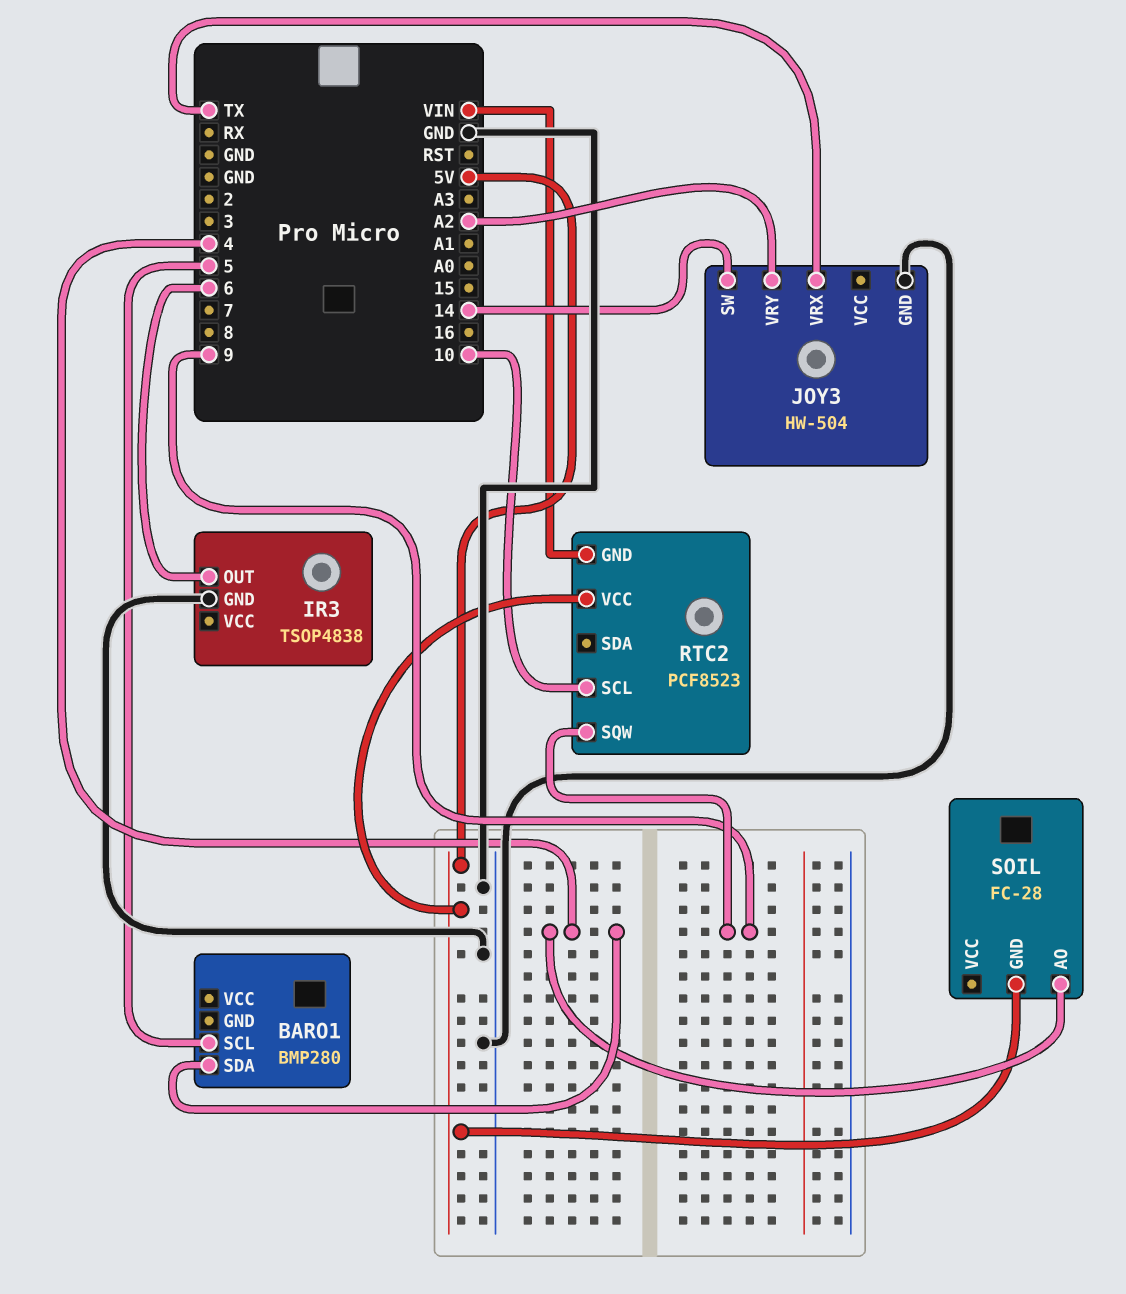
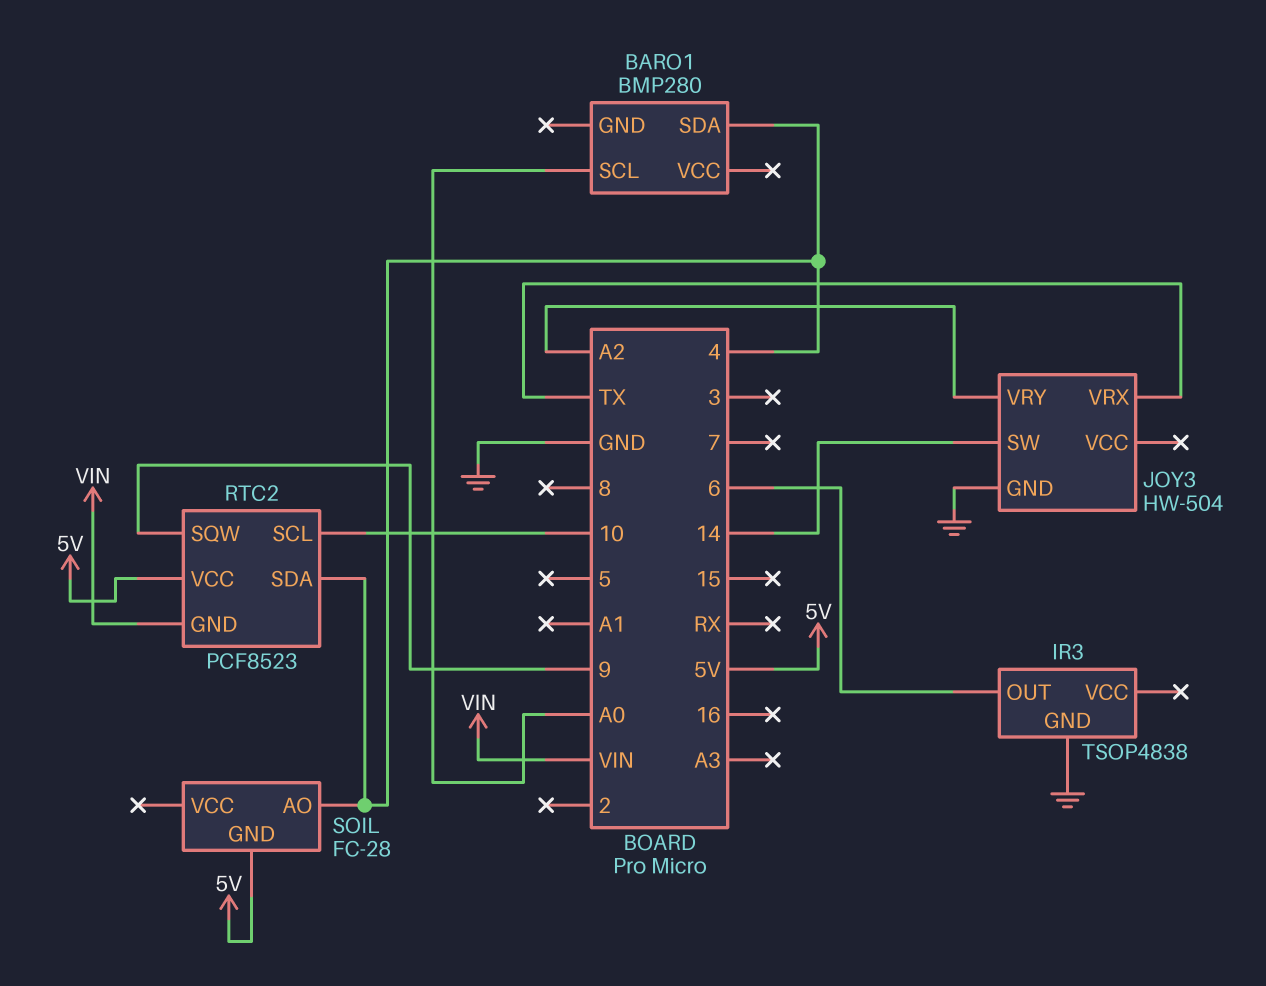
BARO1 pin SCL: 5 -> A0
RTC2 pin SDA: none -> 4

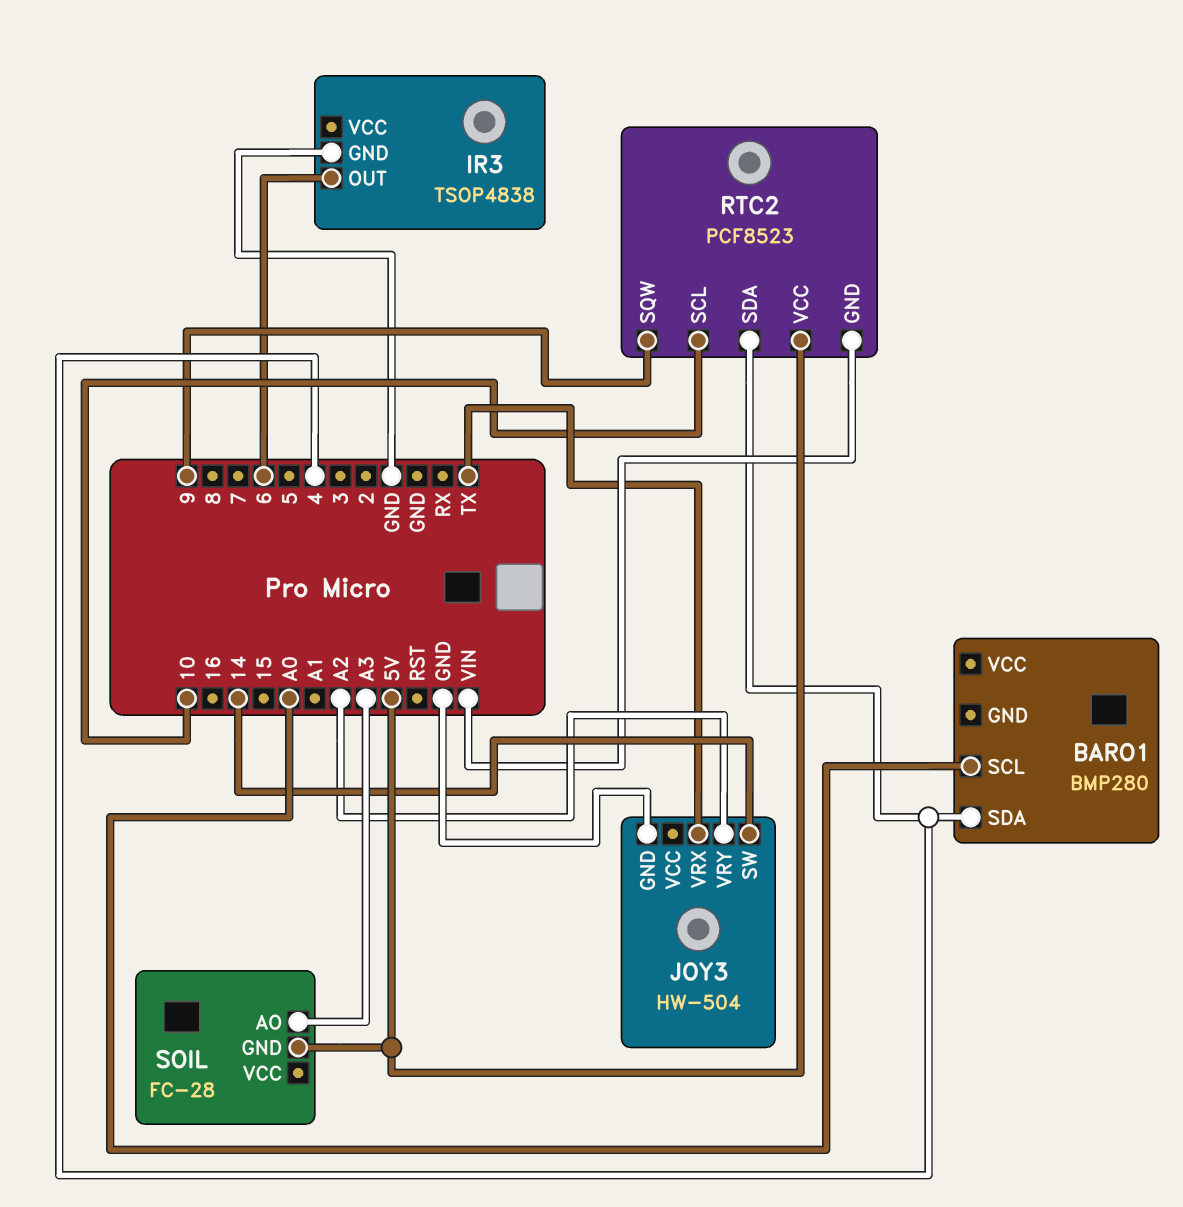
SOIL pin AO: 4 -> A3

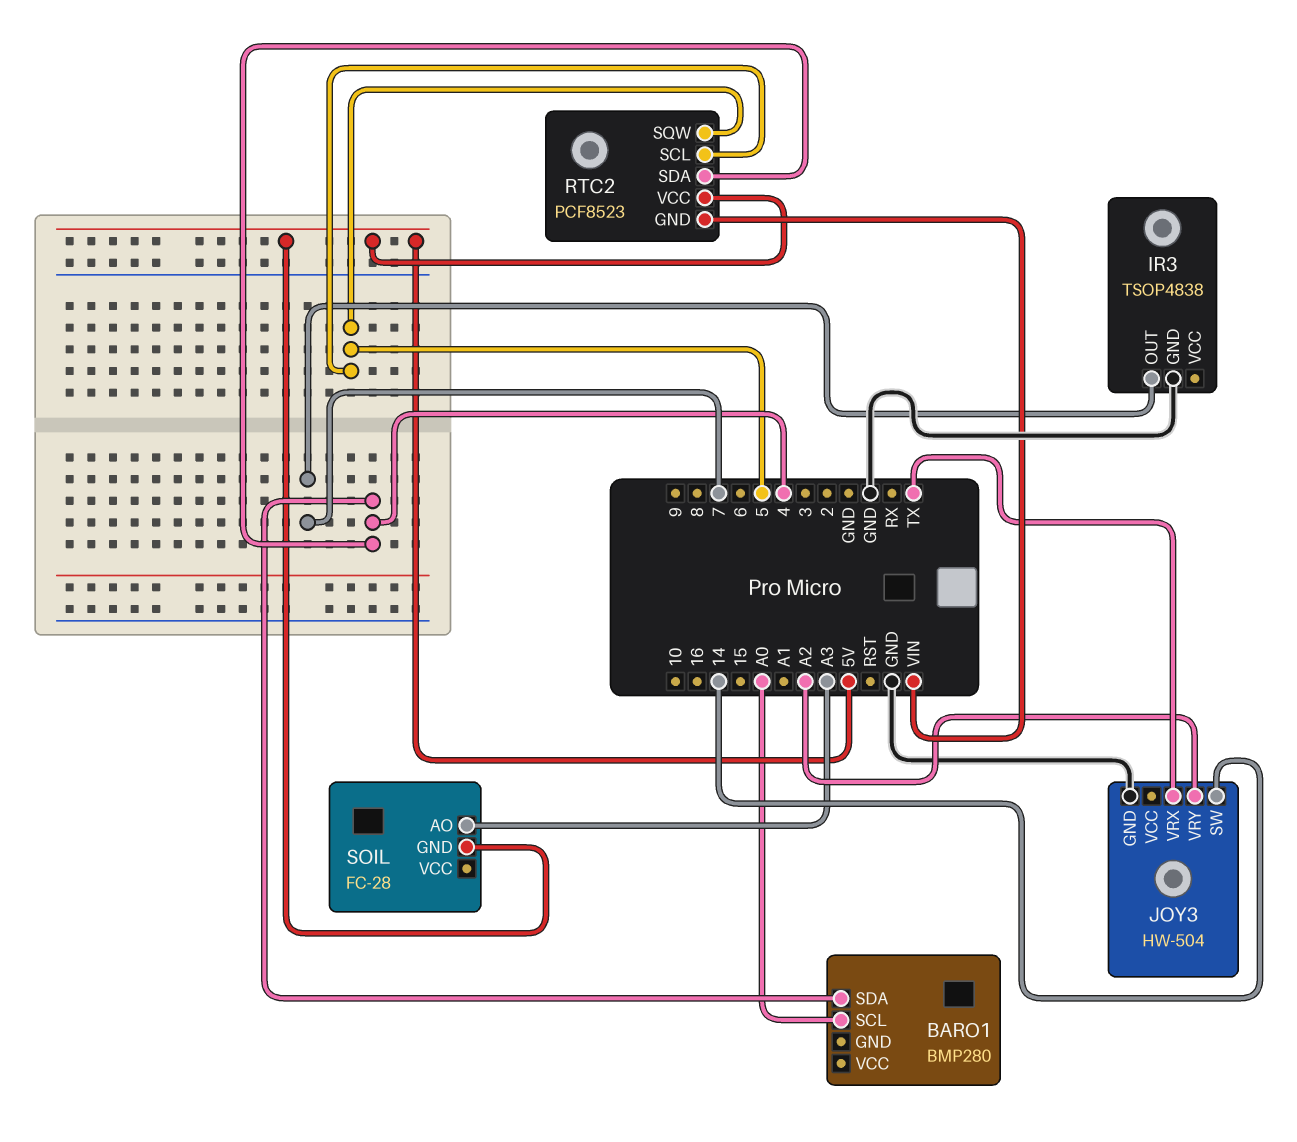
IR3 pin OUT: 6 -> 7
RTC2 pin SCL: 10 -> 5
RTC2 pin SQW: 9 -> 5

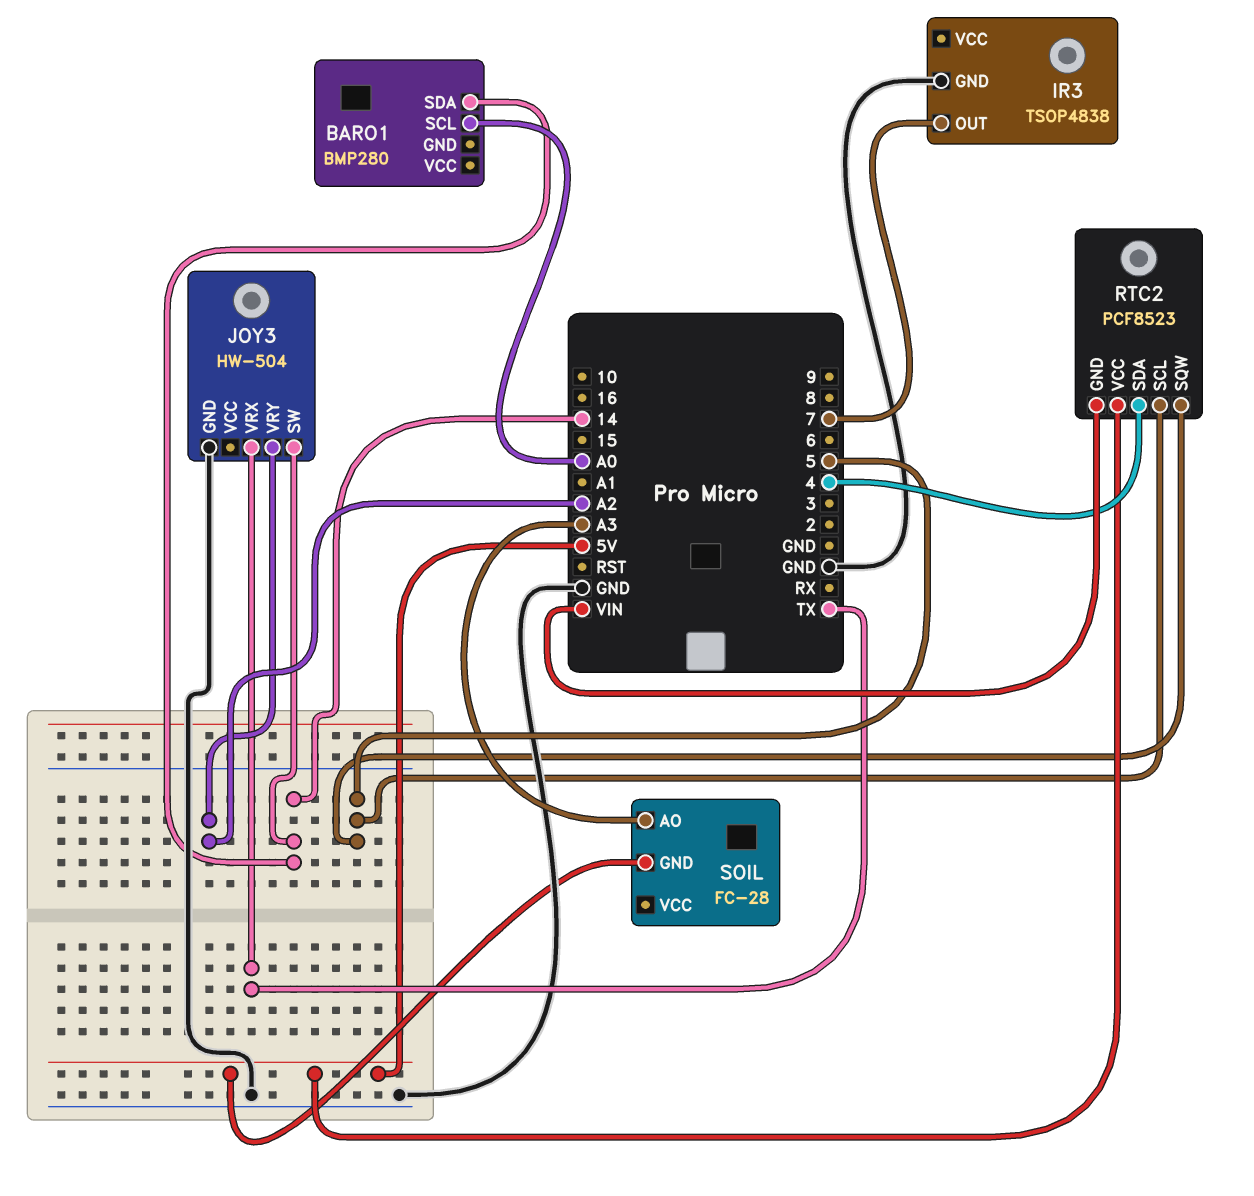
BARO1 pin SDA: 4 -> 14

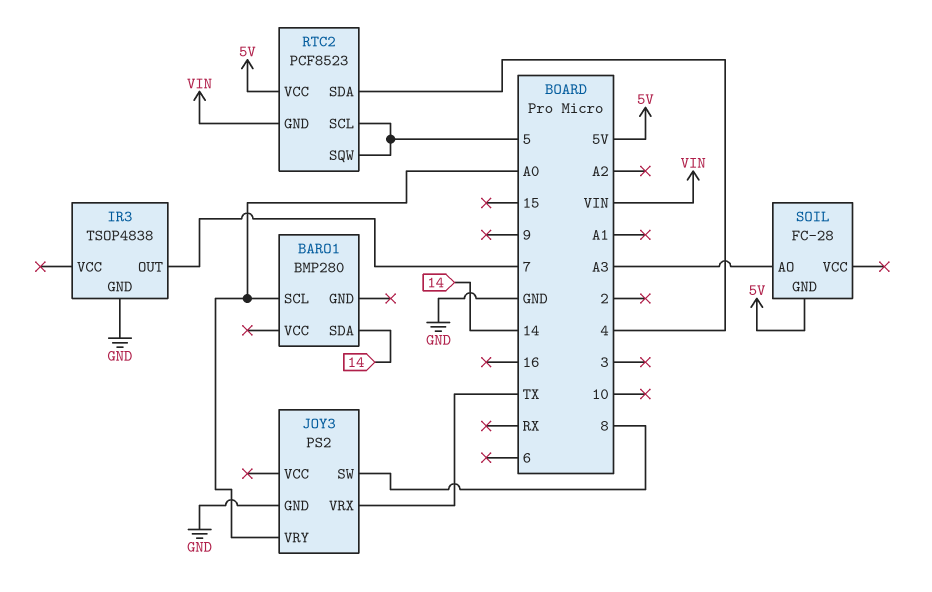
JOY3: HW-504 -> PS2
JOY3 pin SW: 14 -> 8
JOY3 pin VRY: A2 -> A0

